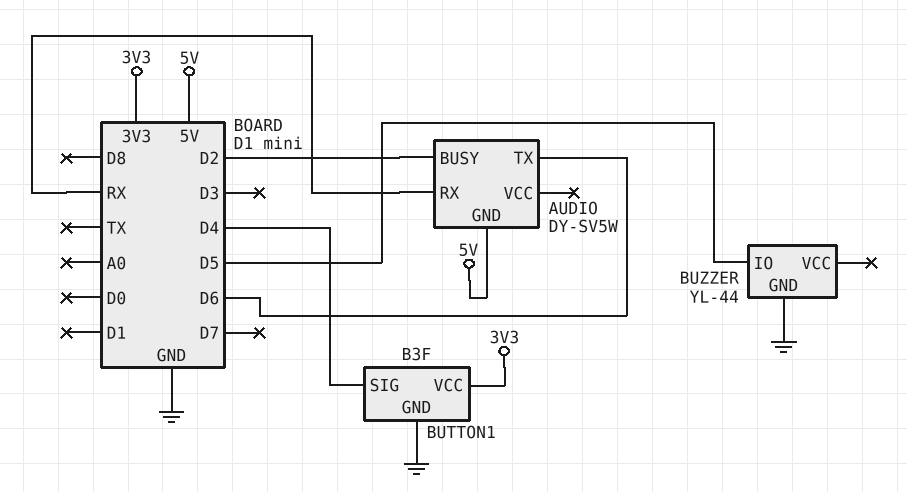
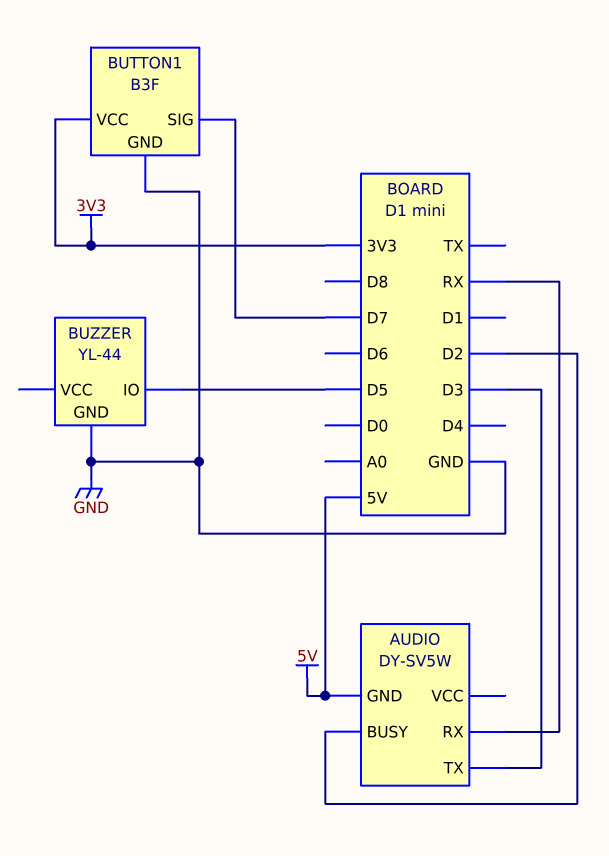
AUDIO pin TX: D6 -> D3
BUTTON1 pin SIG: D4 -> D7

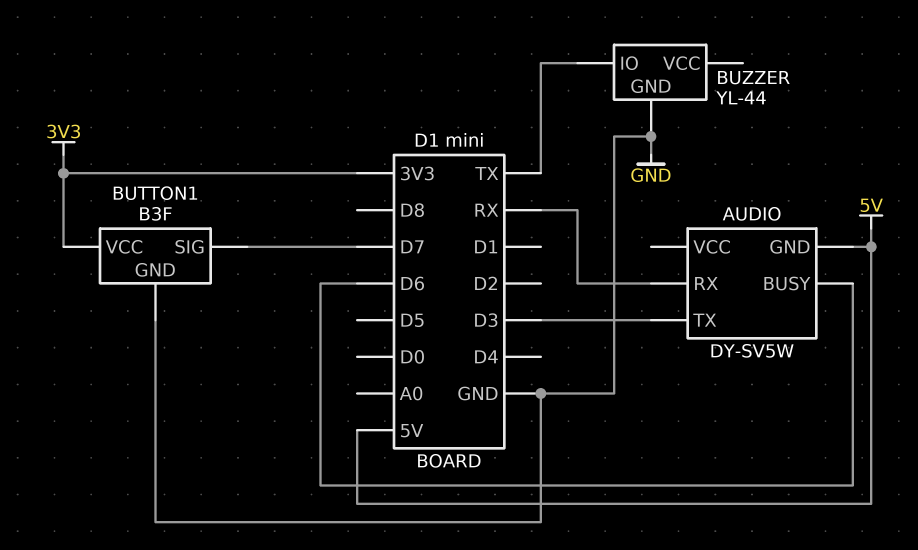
AUDIO pin BUSY: D2 -> D6
BUZZER pin IO: D5 -> TX

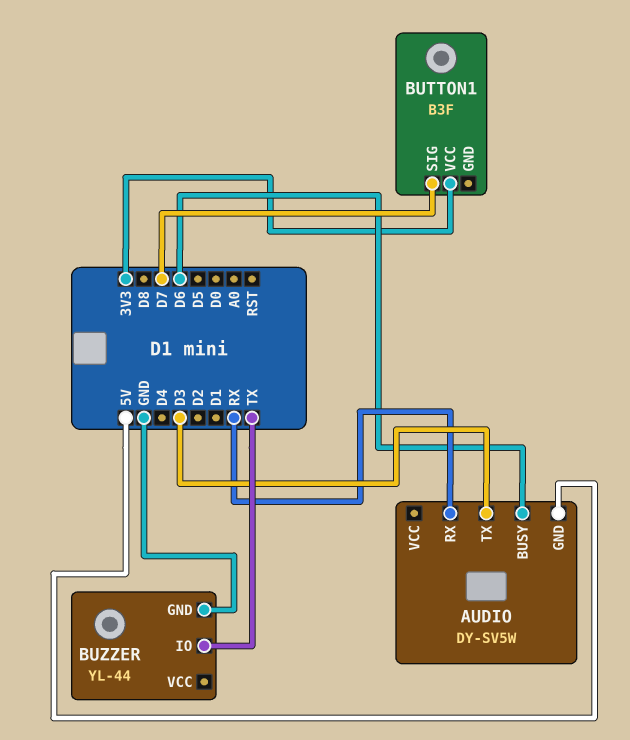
BUTTON1 pin GND: GND -> none

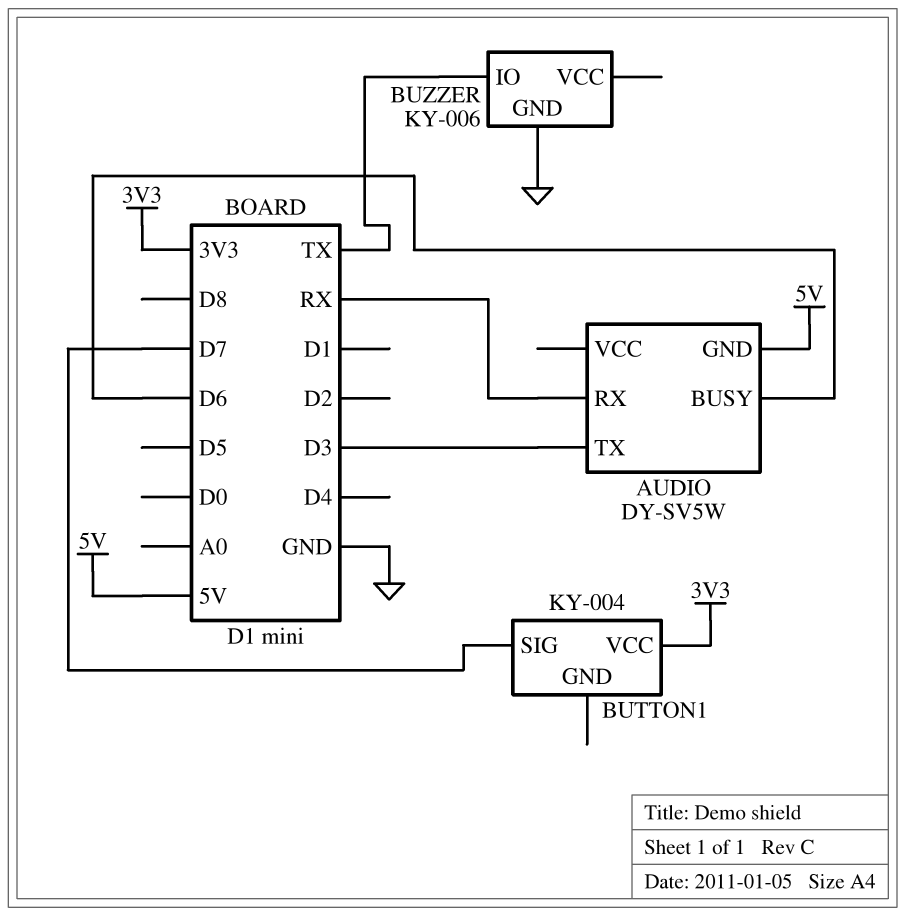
BUTTON1: B3F -> KY-004
BUZZER: YL-44 -> KY-006

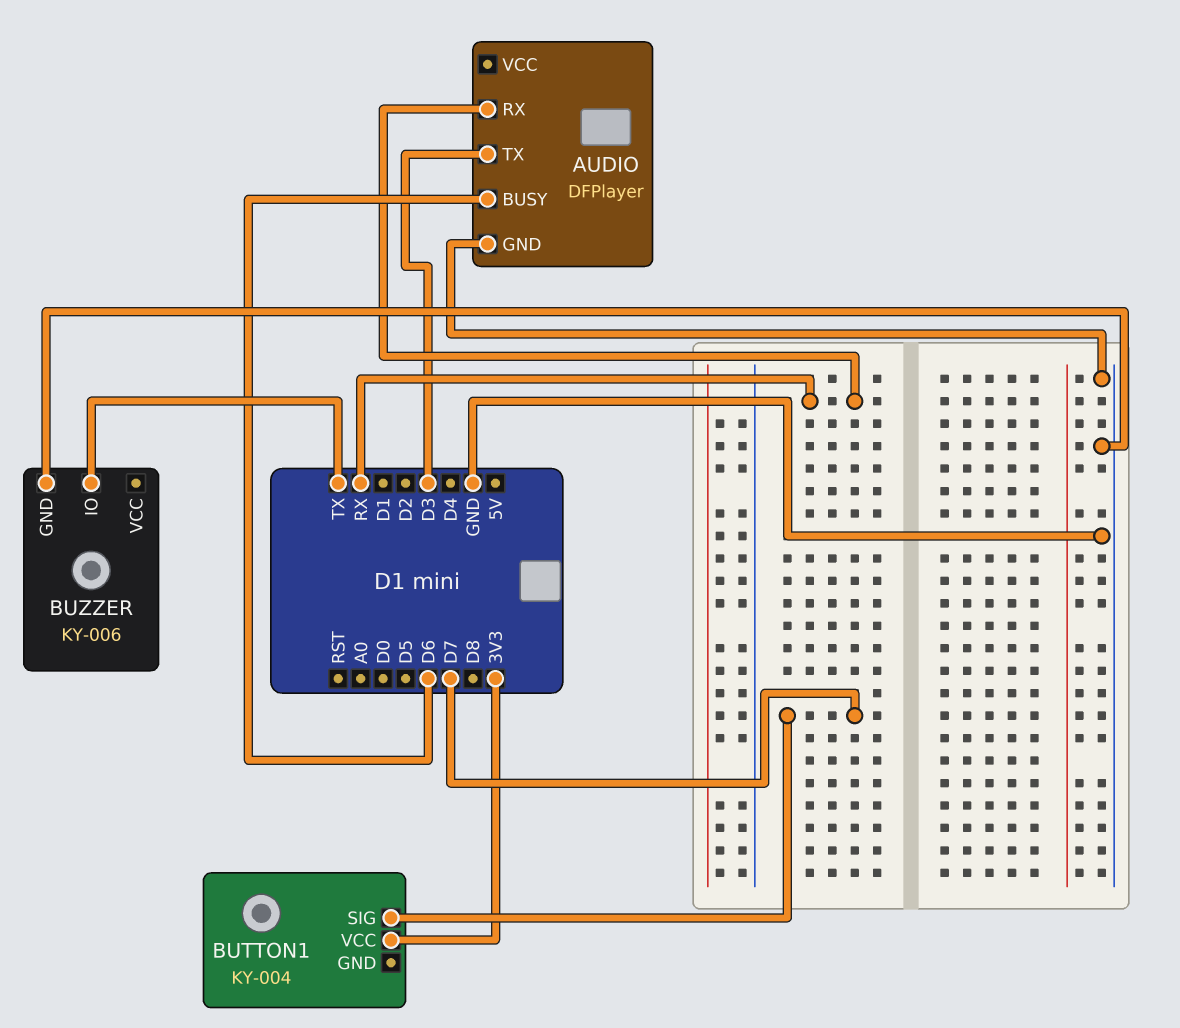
AUDIO: DY-SV5W -> DFPlayer
AUDIO pin GND: 5V -> GND

